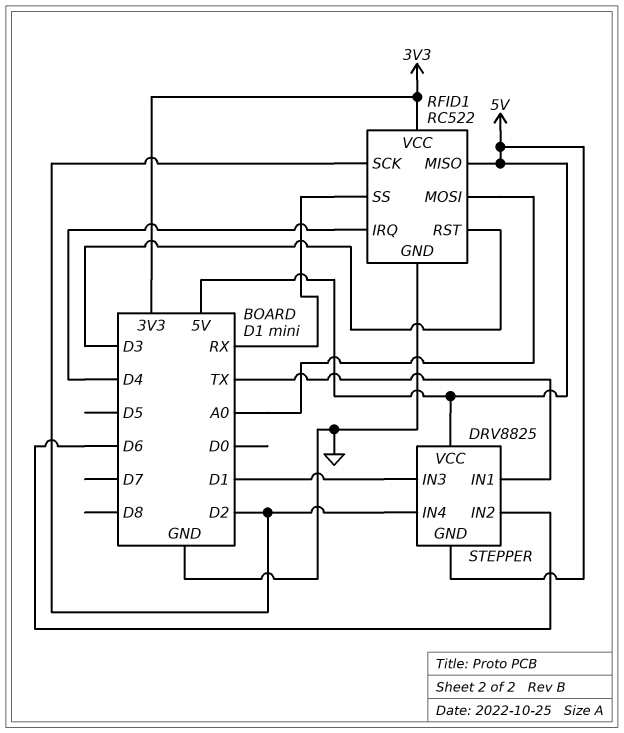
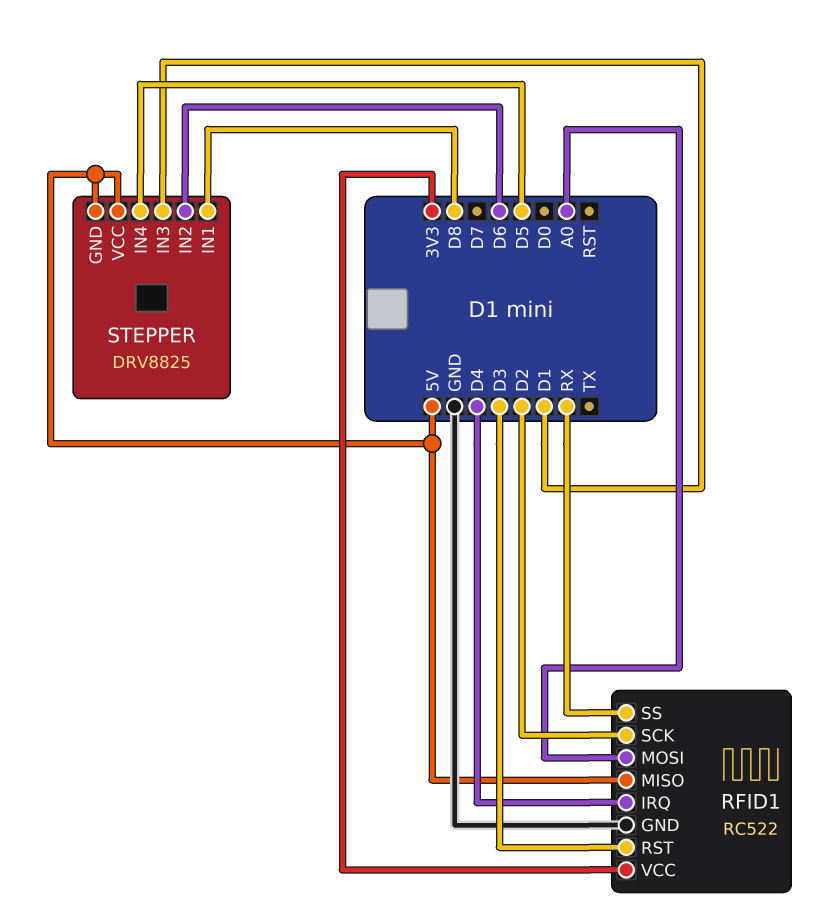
STEPPER pin IN1: TX -> D8
STEPPER pin IN4: D2 -> D5

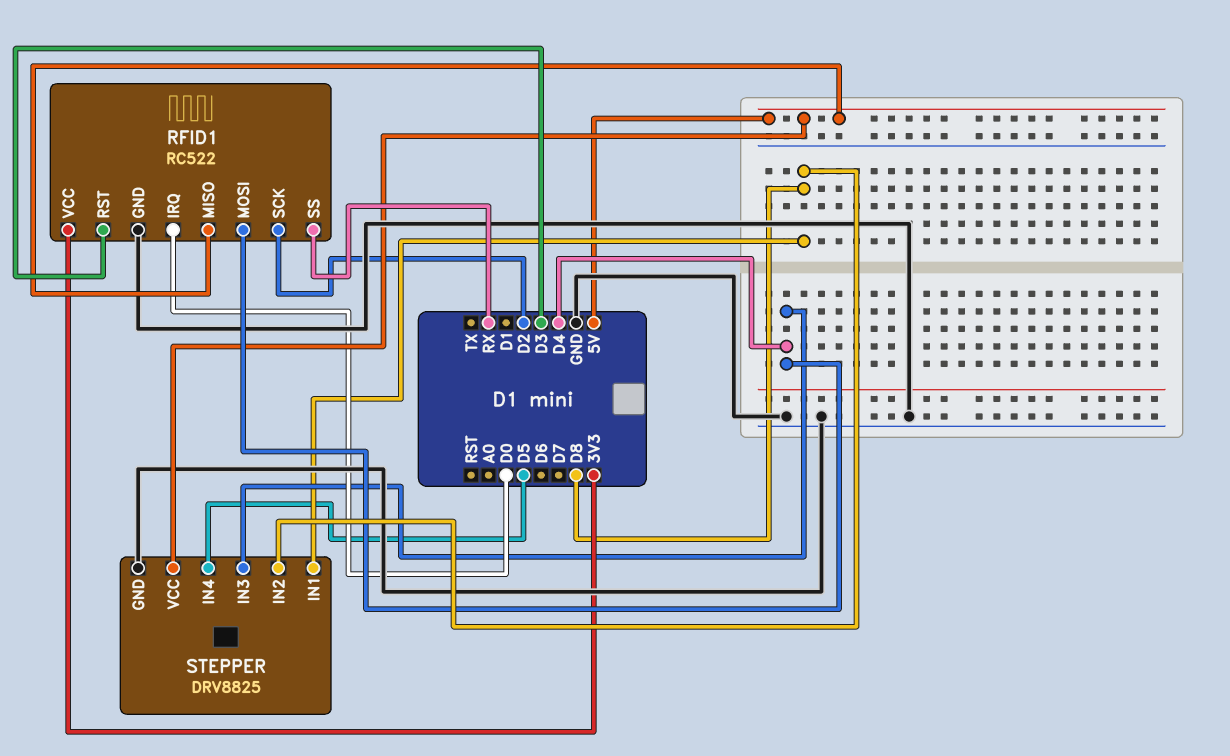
RFID1 pin IRQ: D4 -> D0
RFID1 pin MOSI: A0 -> D4
STEPPER pin GND: 5V -> GND
STEPPER pin IN2: D6 -> D8
STEPPER pin IN3: D1 -> D4

